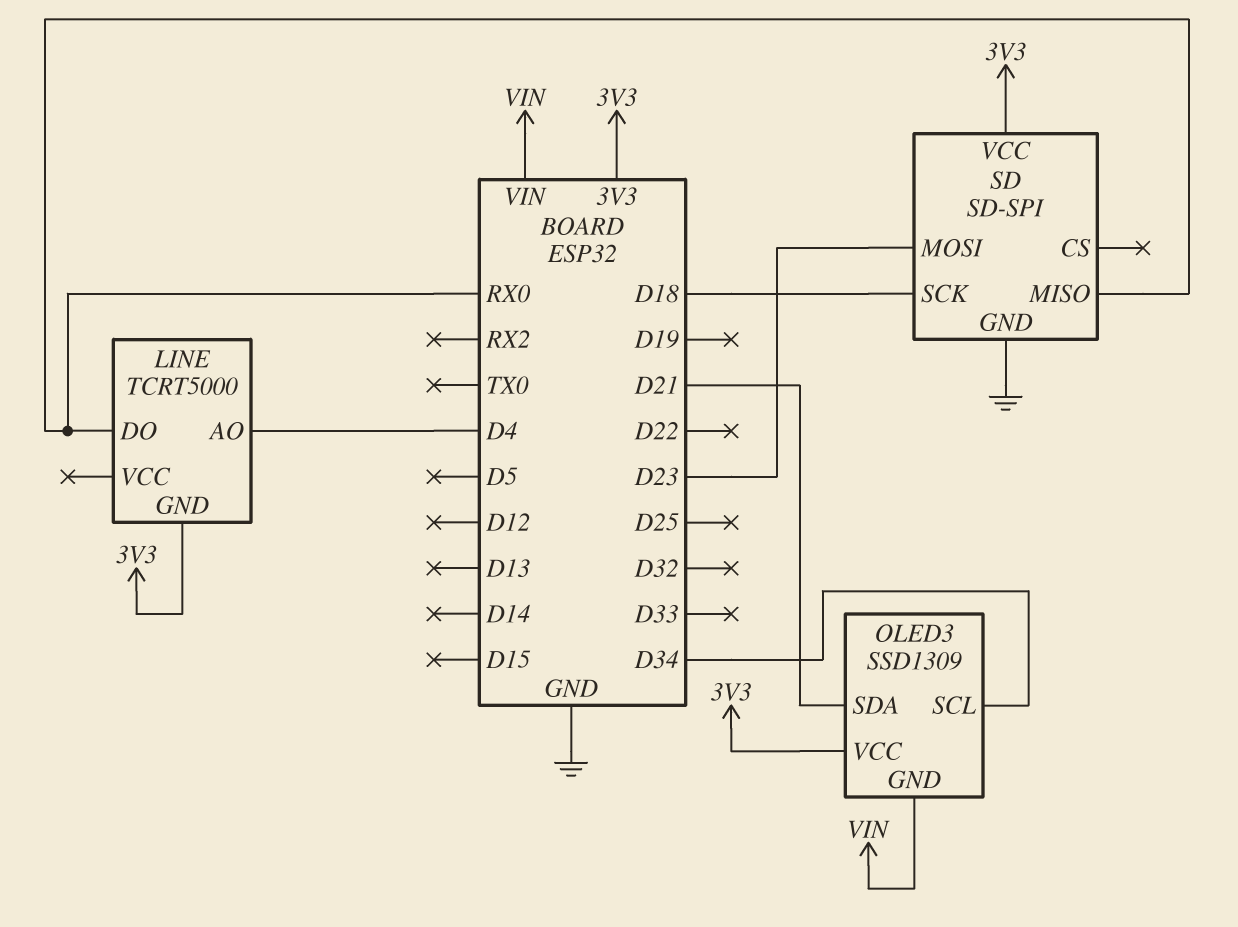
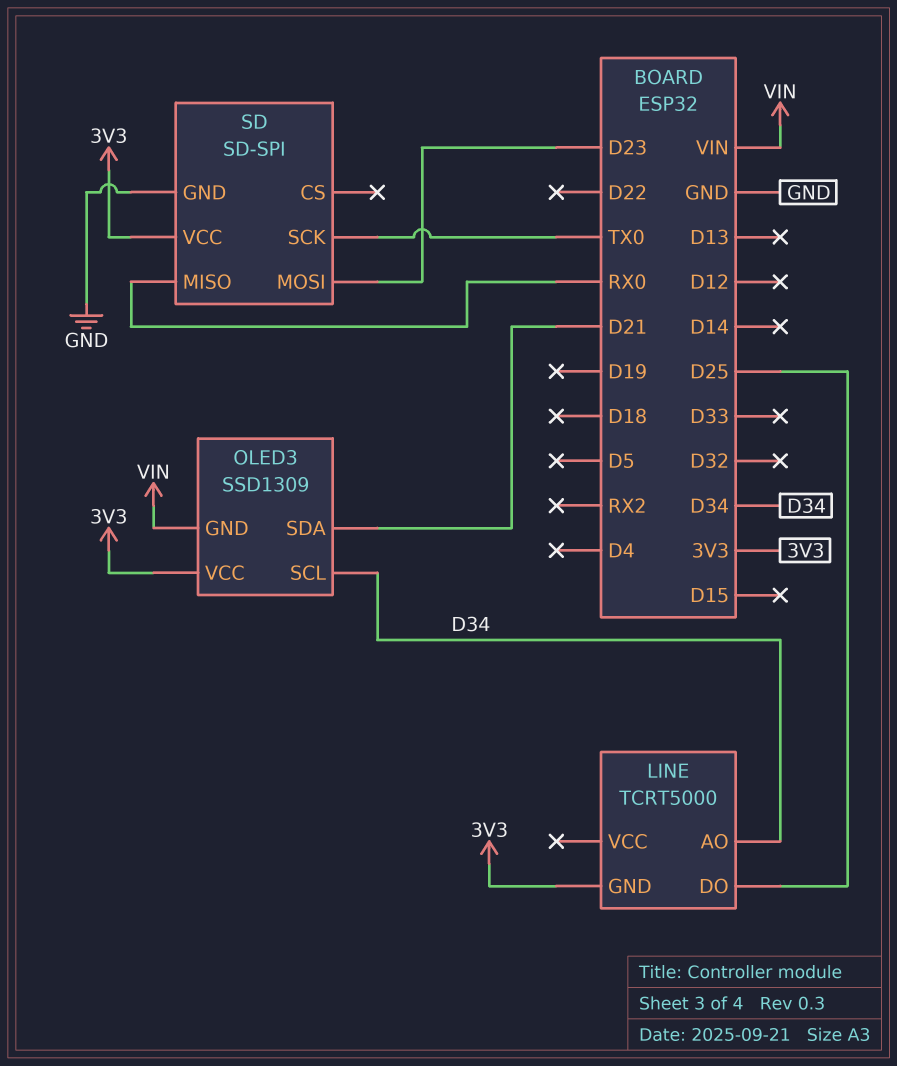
LINE pin AO: D4 -> D34
LINE pin DO: RX0 -> D25
SD pin SCK: D18 -> TX0

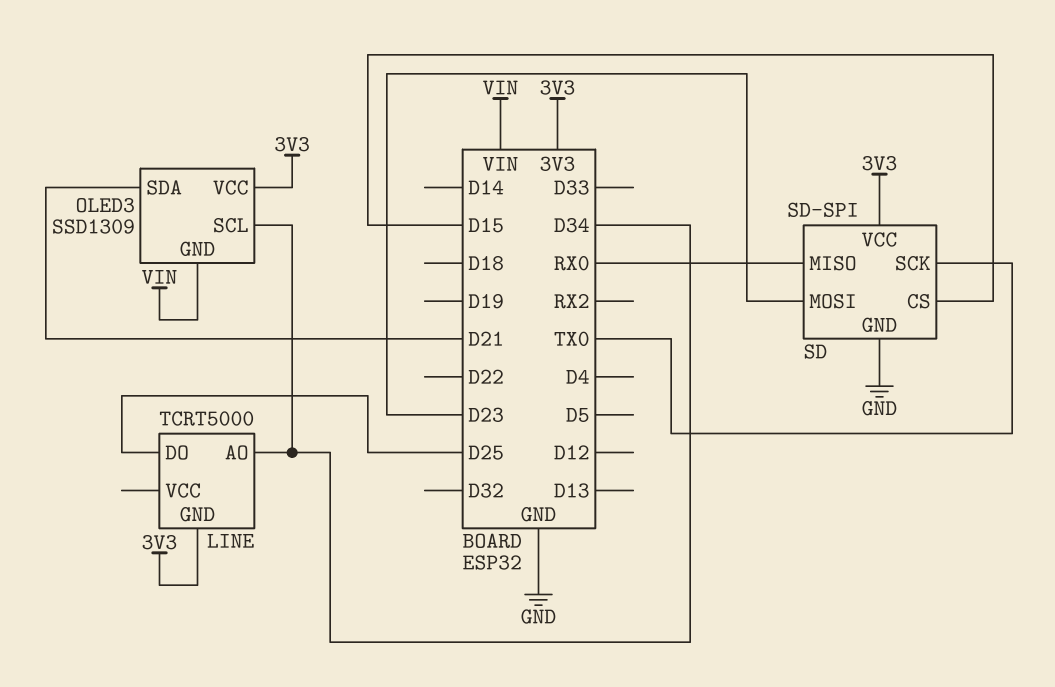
SD pin CS: none -> D15

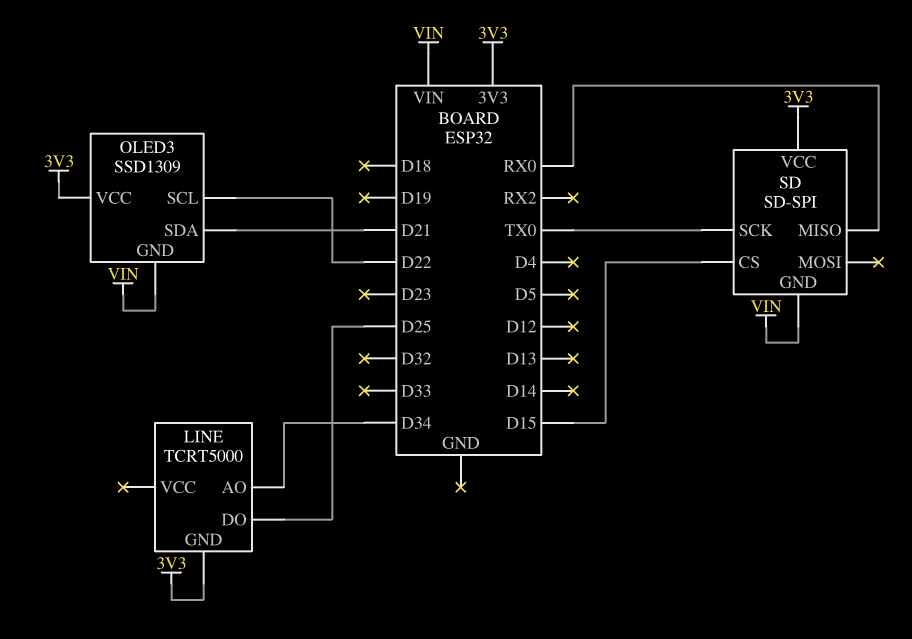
OLED3 pin SCL: D34 -> D22
SD pin GND: GND -> VIN
SD pin MOSI: D23 -> none

